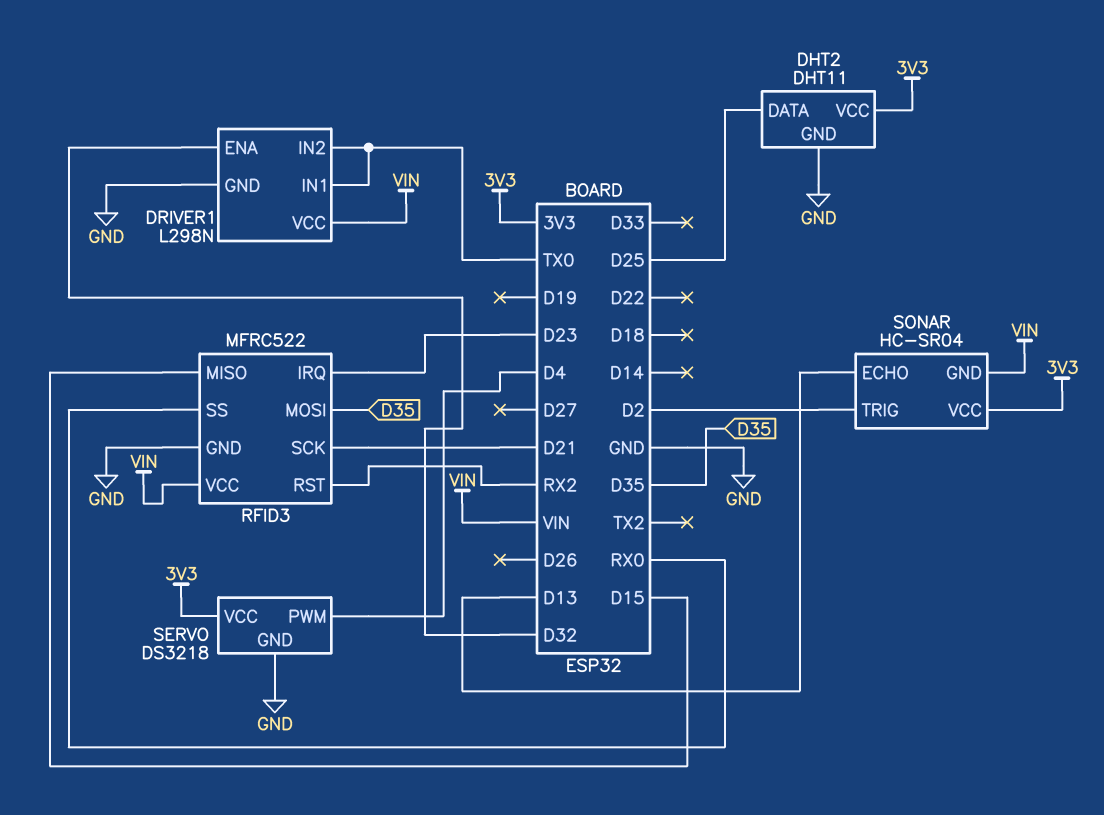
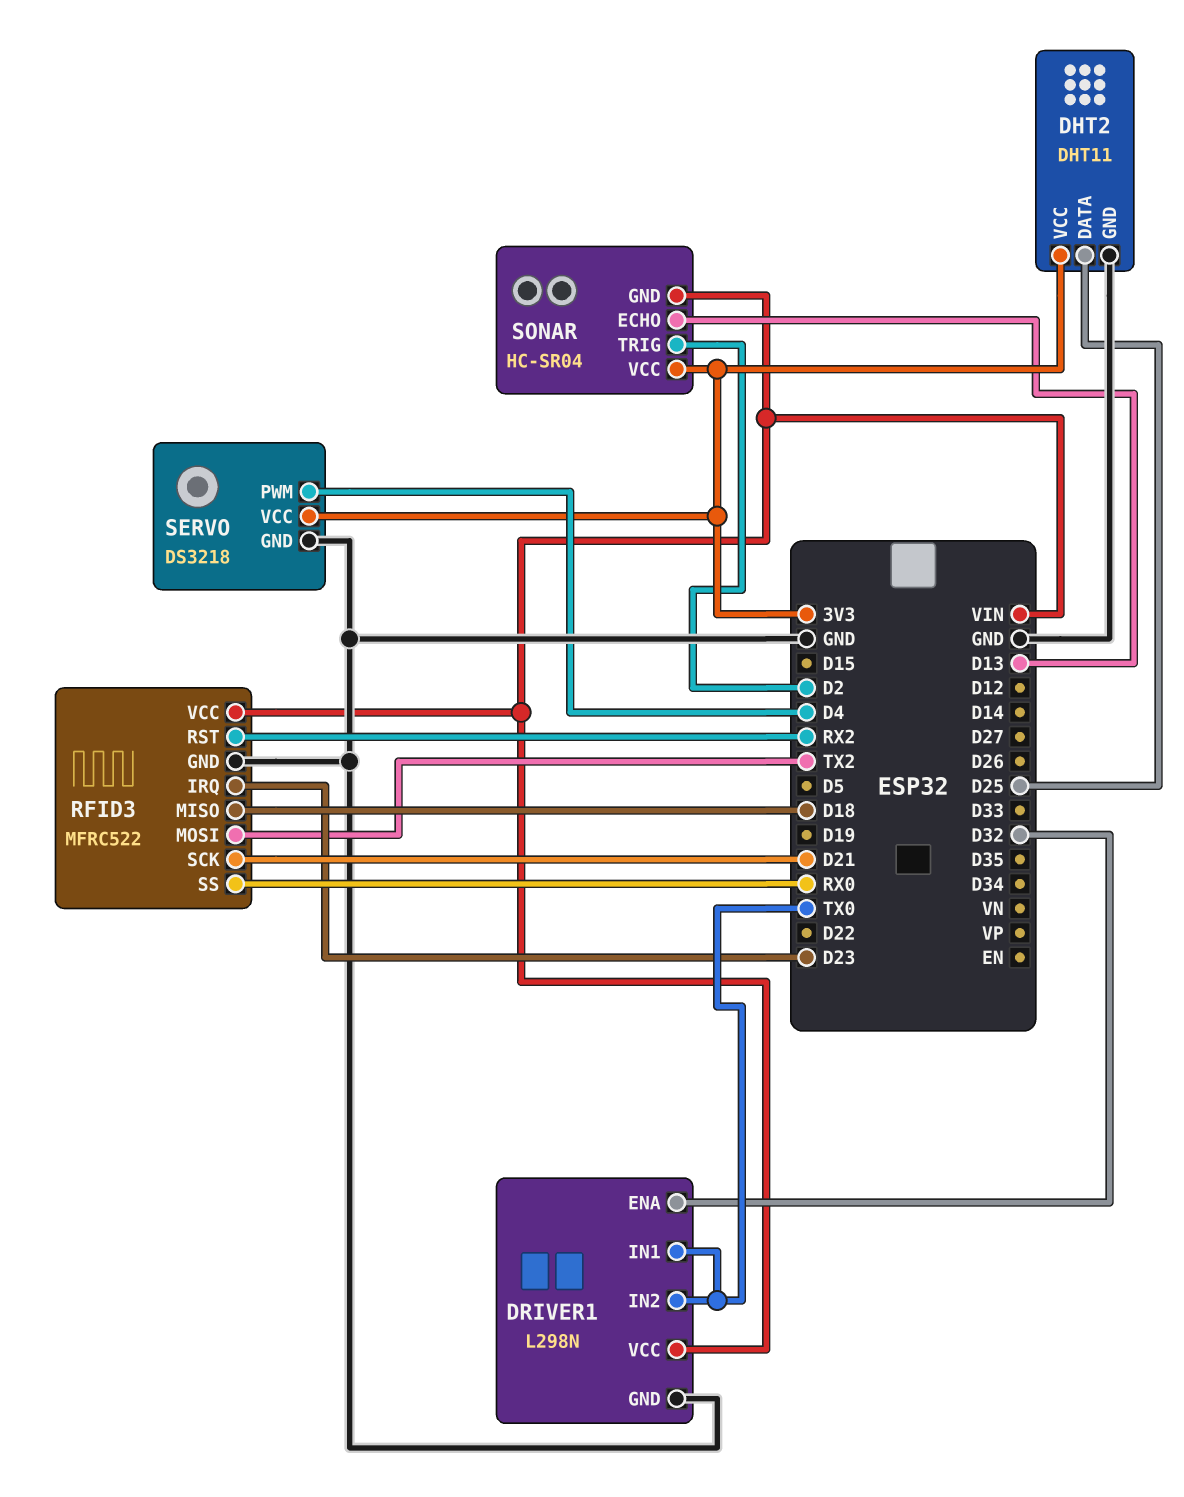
RFID3 pin MISO: D15 -> D18
RFID3 pin MOSI: D35 -> TX2

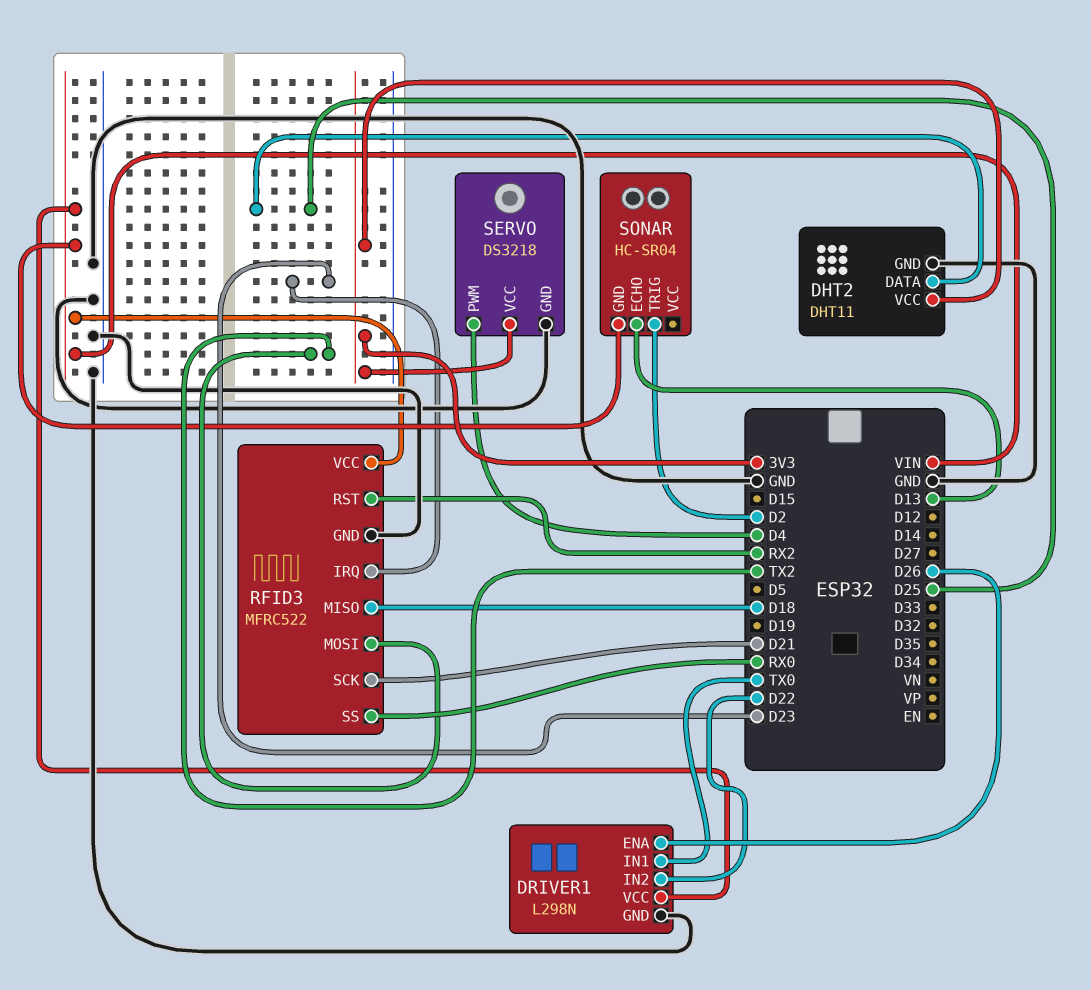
DRIVER1 pin ENA: D32 -> D26
DRIVER1 pin IN2: TX0 -> D22
SONAR pin VCC: 3V3 -> none

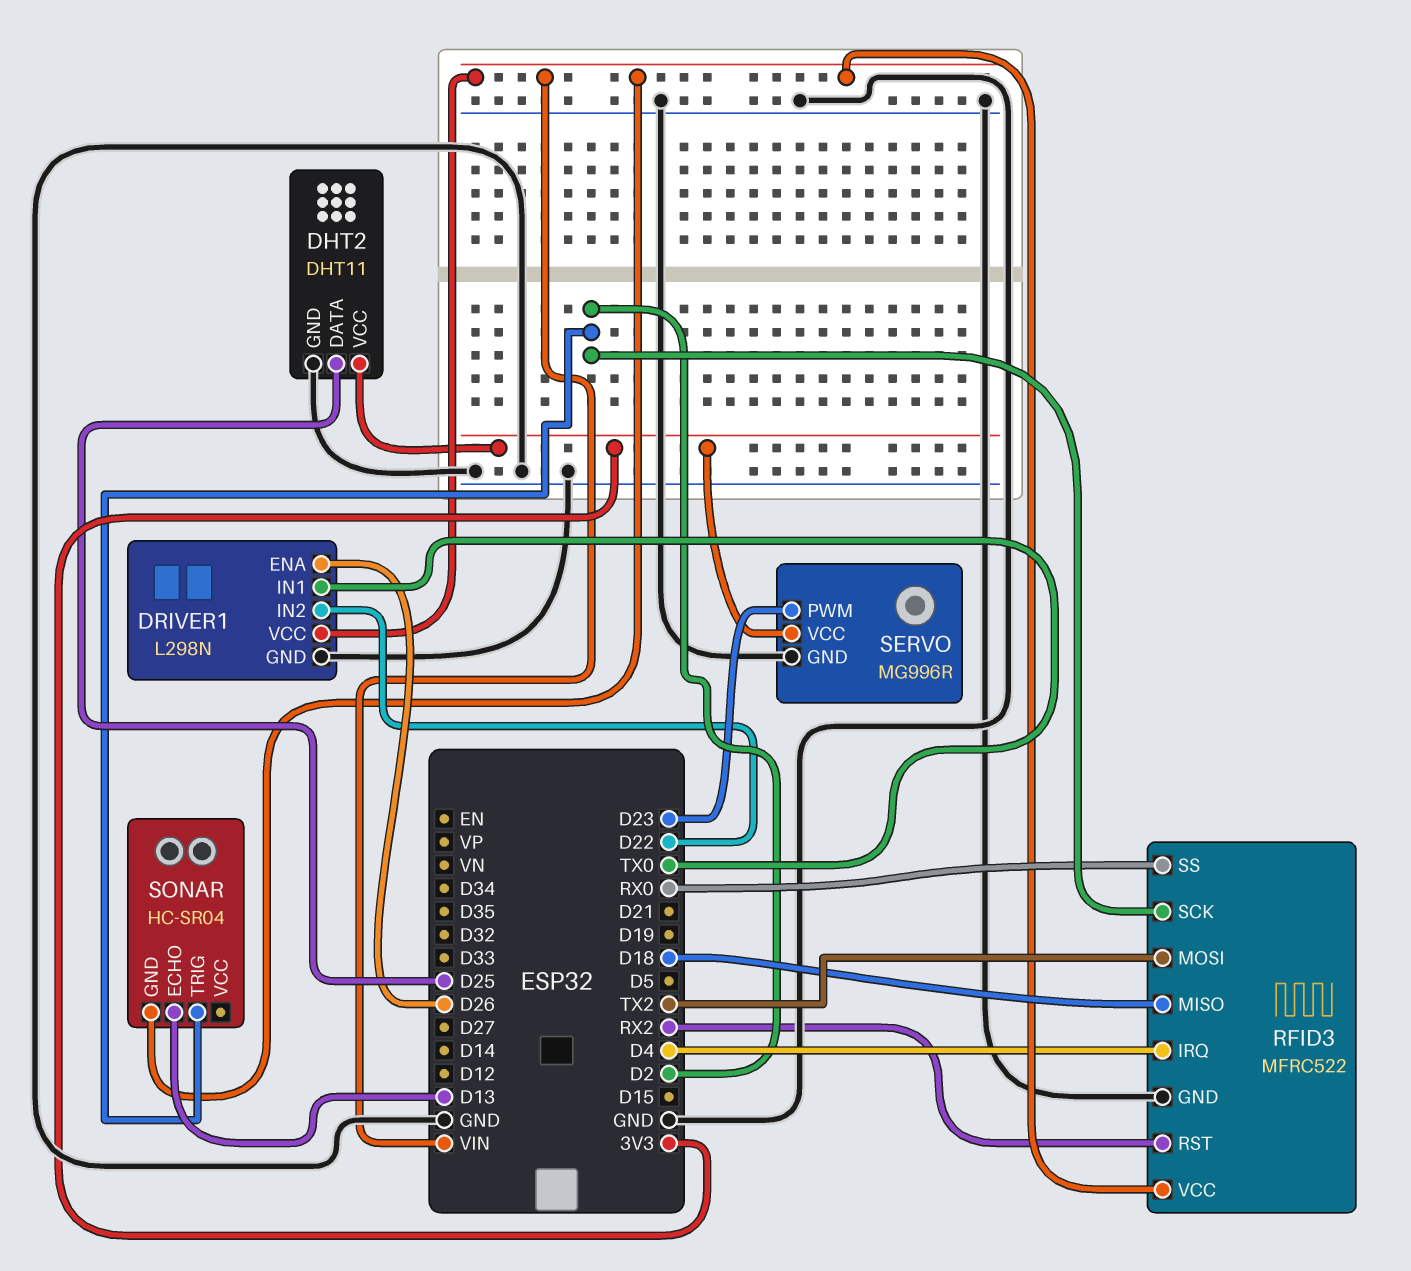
RFID3 pin IRQ: D23 -> D4
RFID3 pin SCK: D21 -> D2
SERVO: DS3218 -> MG996R
SERVO pin PWM: D4 -> D23

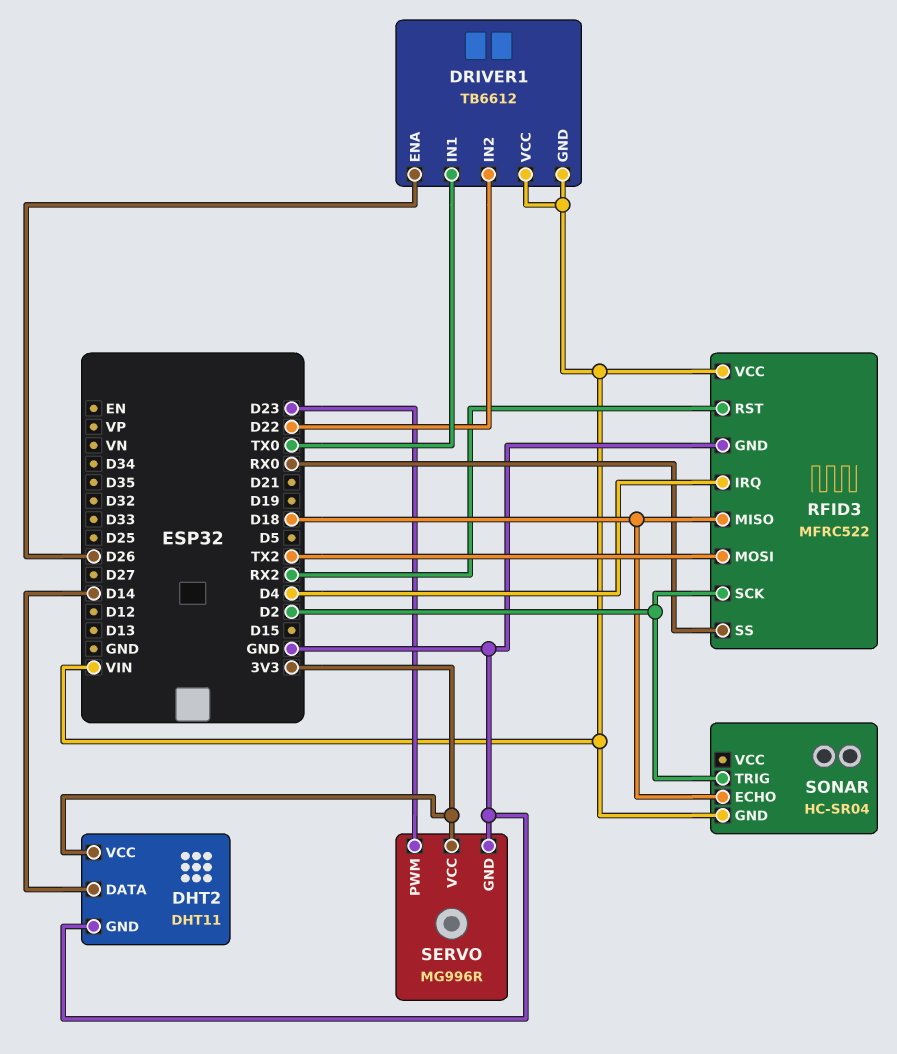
DHT2 pin DATA: D25 -> D14
DRIVER1: L298N -> TB6612
DRIVER1 pin GND: GND -> VIN
SONAR pin ECHO: D13 -> D18

